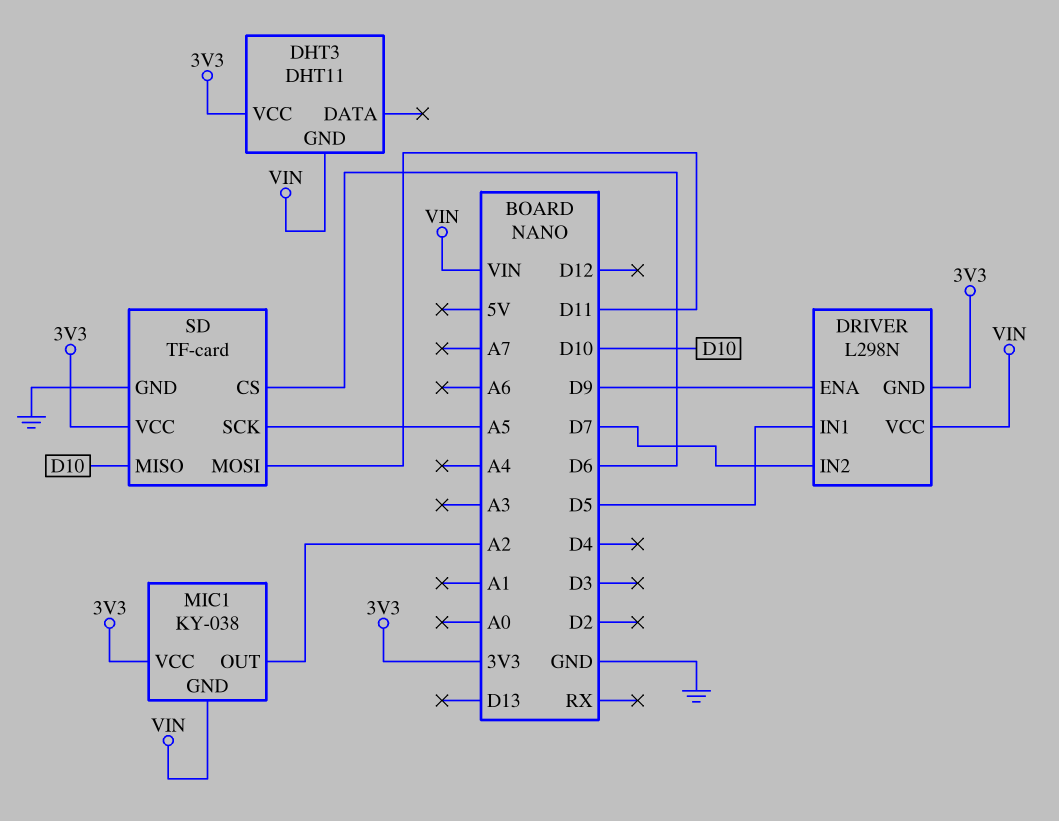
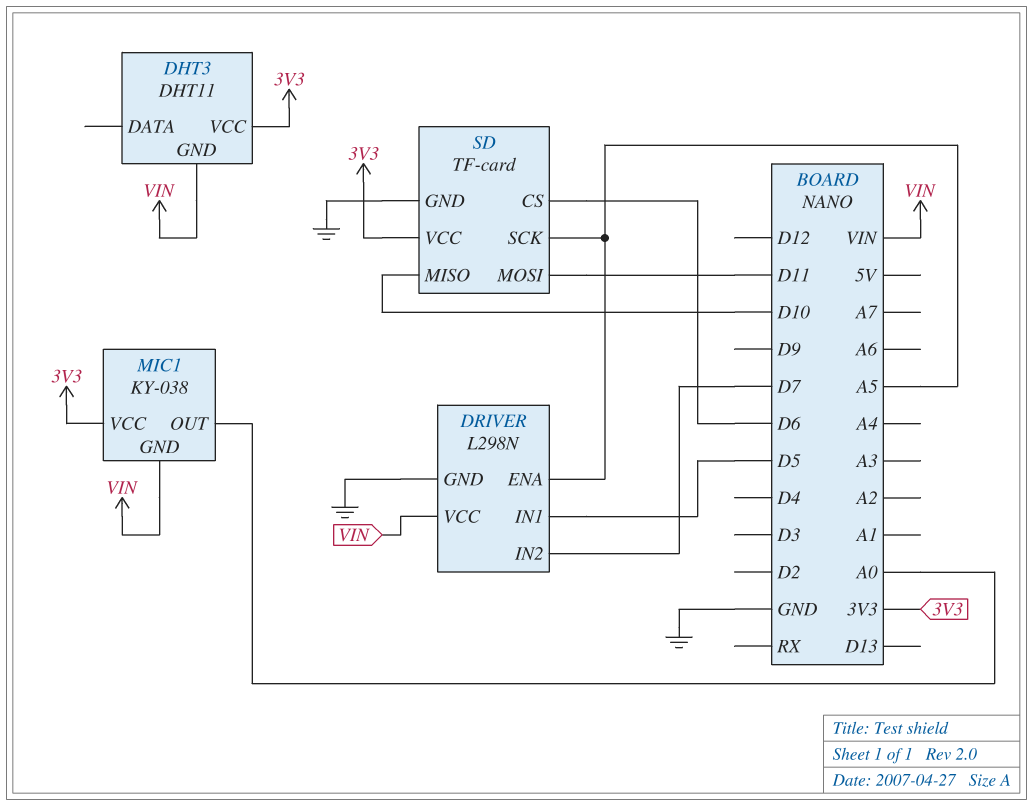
DRIVER pin ENA: D9 -> A5
DRIVER pin GND: 3V3 -> GND
MIC1 pin OUT: A2 -> A0

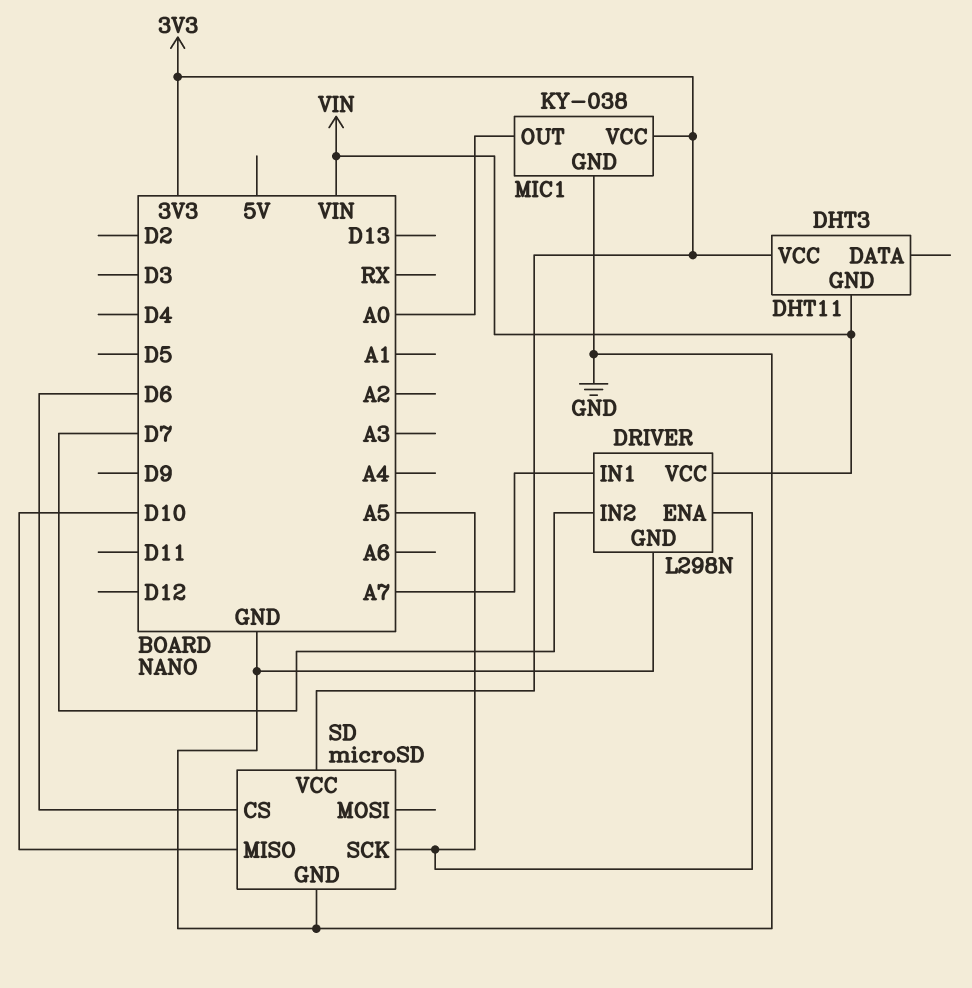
DRIVER pin IN1: D5 -> A7
MIC1 pin GND: VIN -> GND
SD: TF-card -> microSD
SD pin MOSI: D11 -> none

